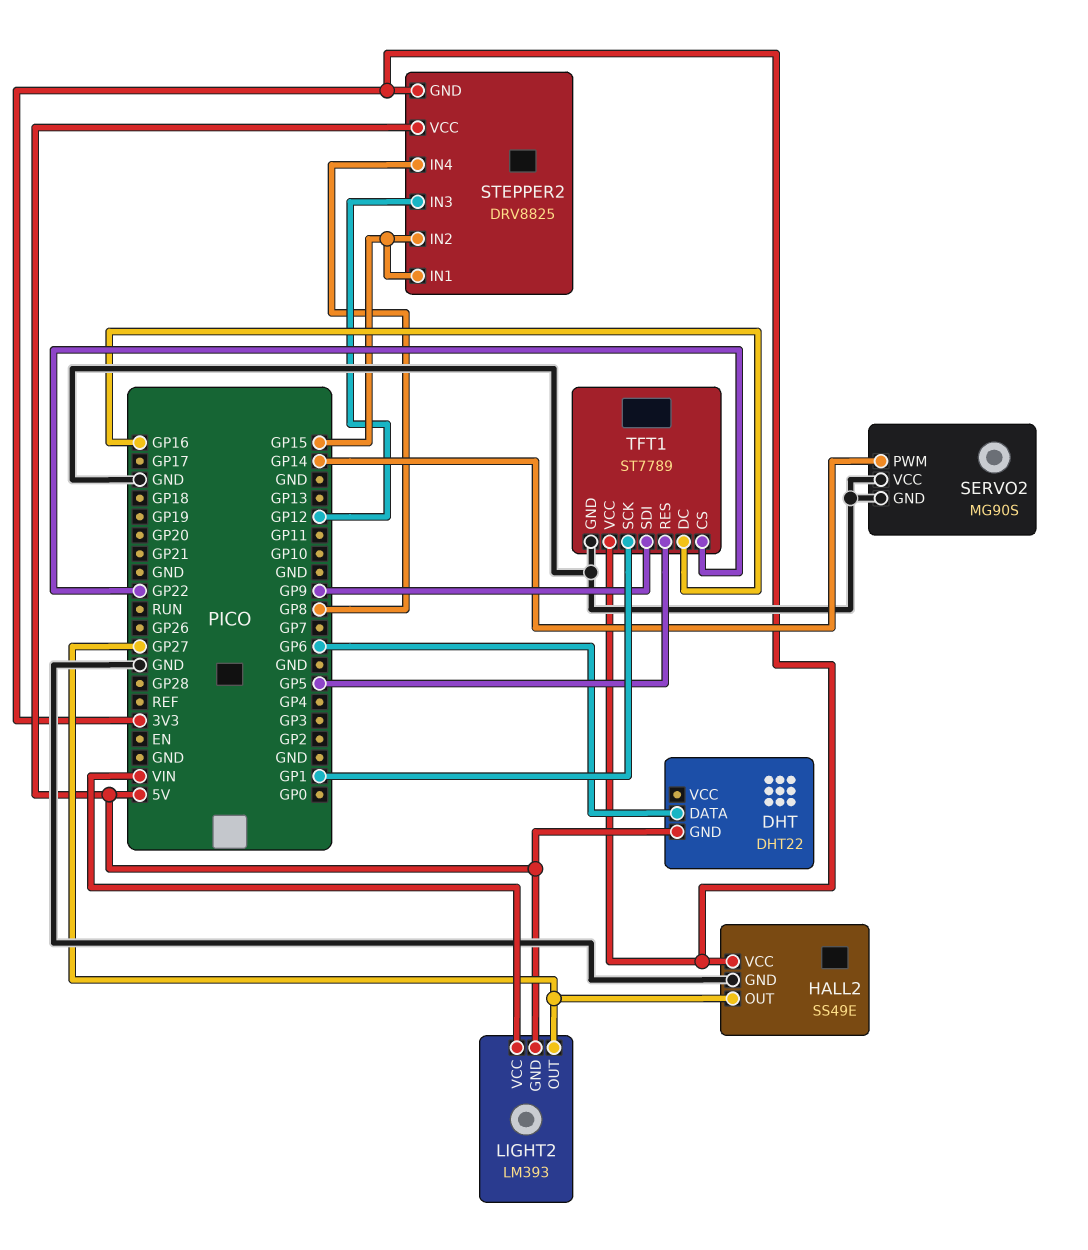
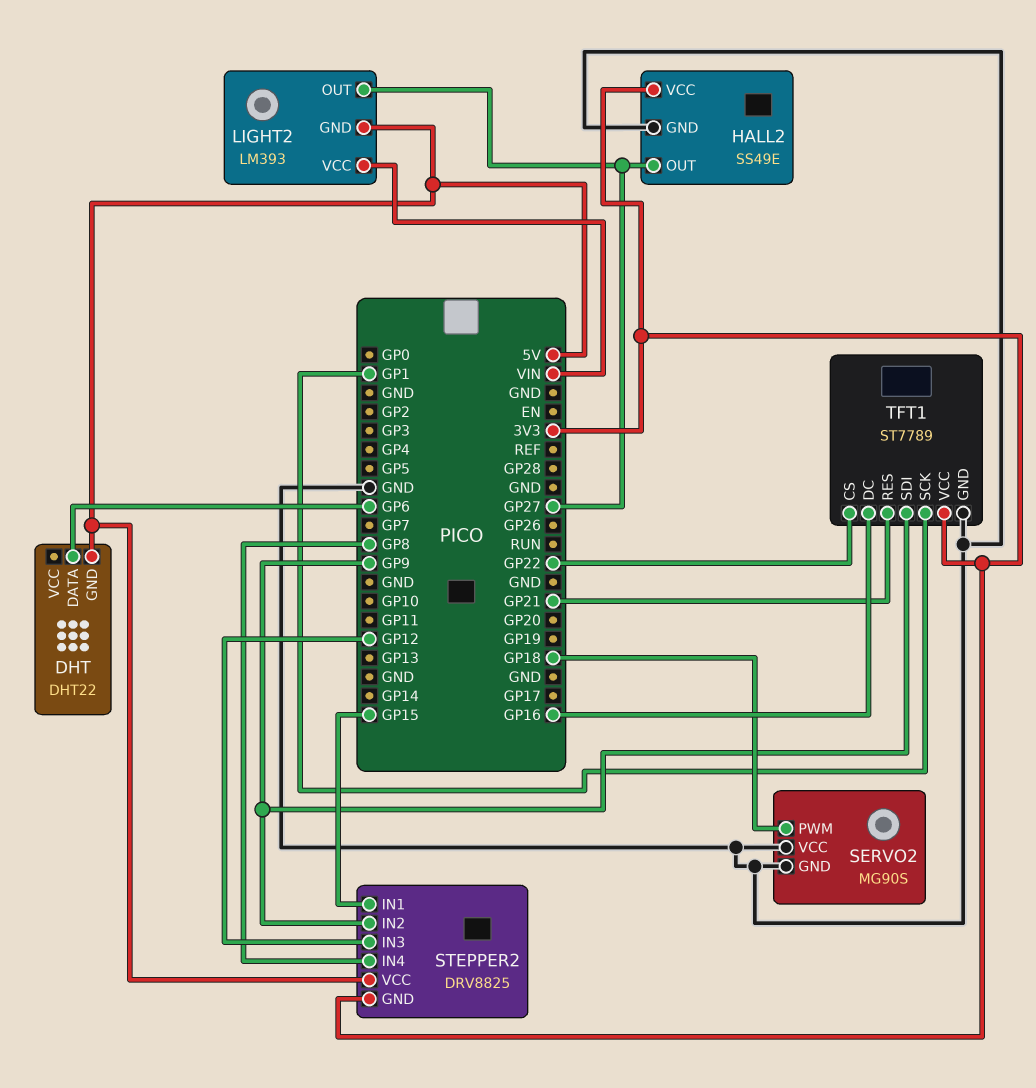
SERVO2 pin PWM: GP14 -> GP18
STEPPER2 pin IN2: GP15 -> GP9
TFT1 pin RES: GP5 -> GP21

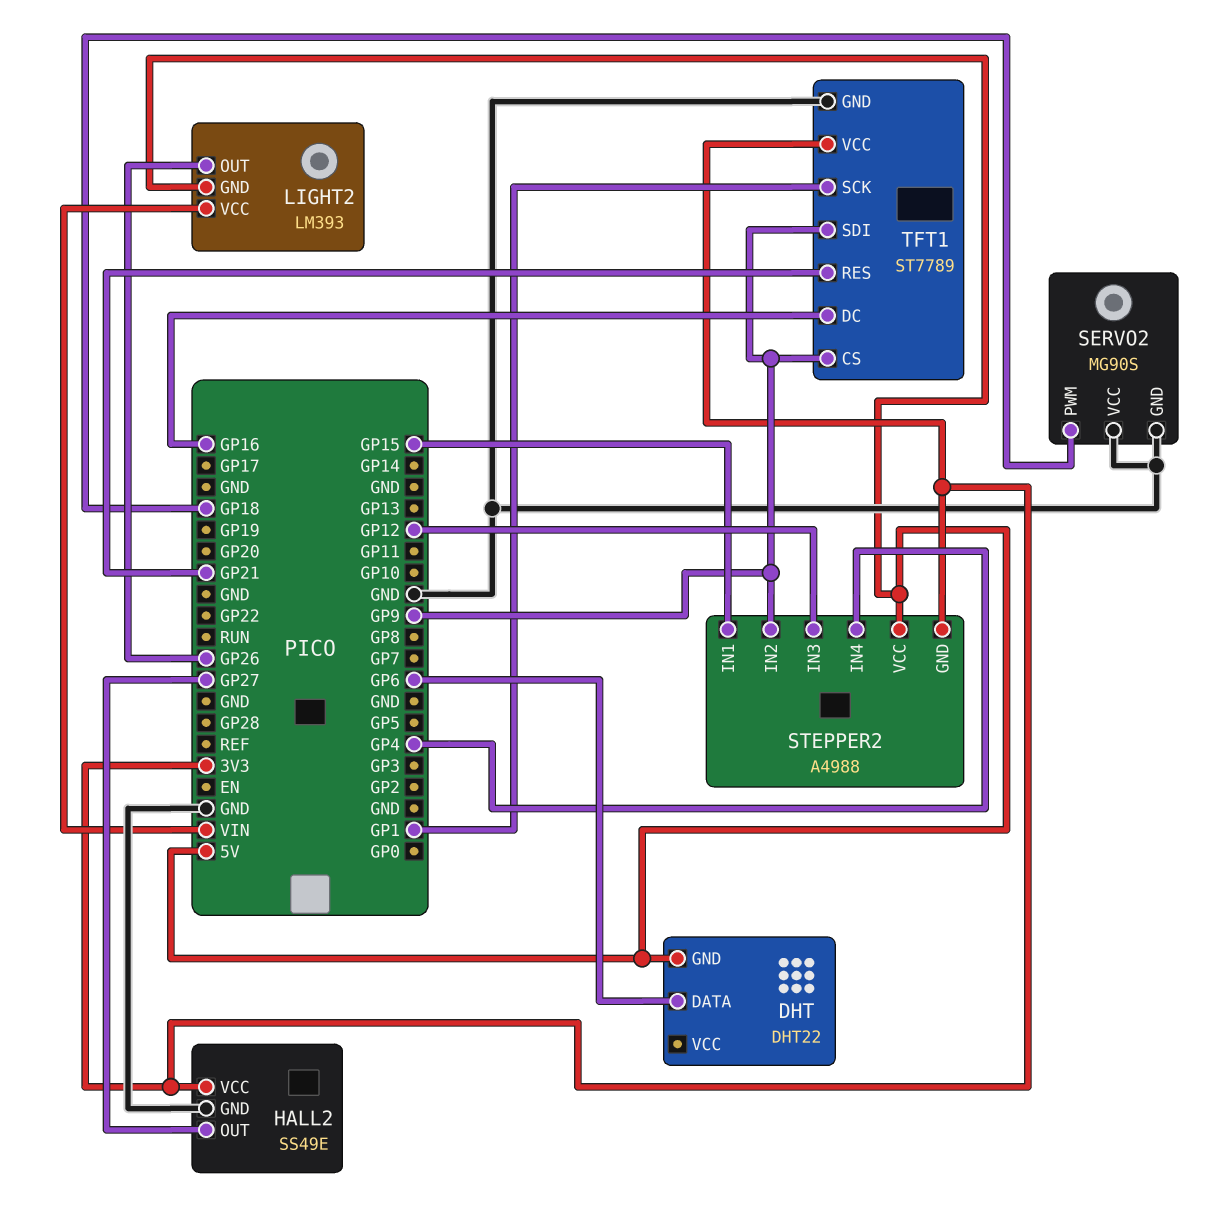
LIGHT2 pin OUT: GP27 -> GP26
STEPPER2: DRV8825 -> A4988
STEPPER2 pin IN4: GP8 -> GP4
TFT1 pin CS: GP22 -> GP9

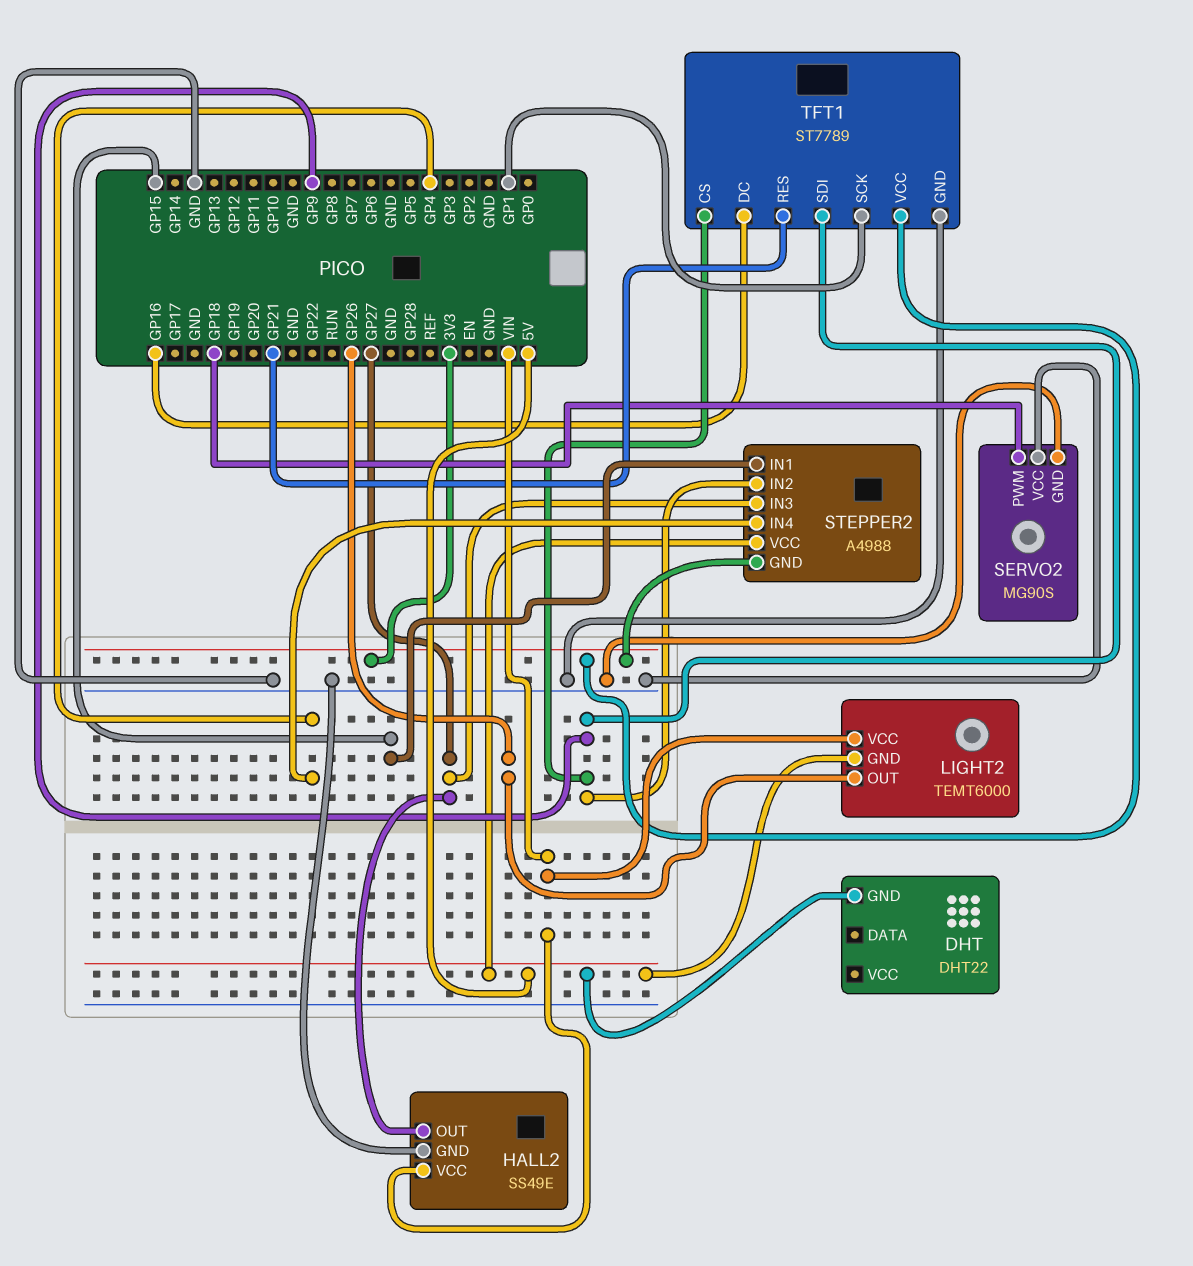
DHT pin DATA: GP6 -> none
HALL2 pin VCC: 3V3 -> VIN
LIGHT2: LM393 -> TEMT6000
STEPPER2 pin IN3: GP12 -> GP27

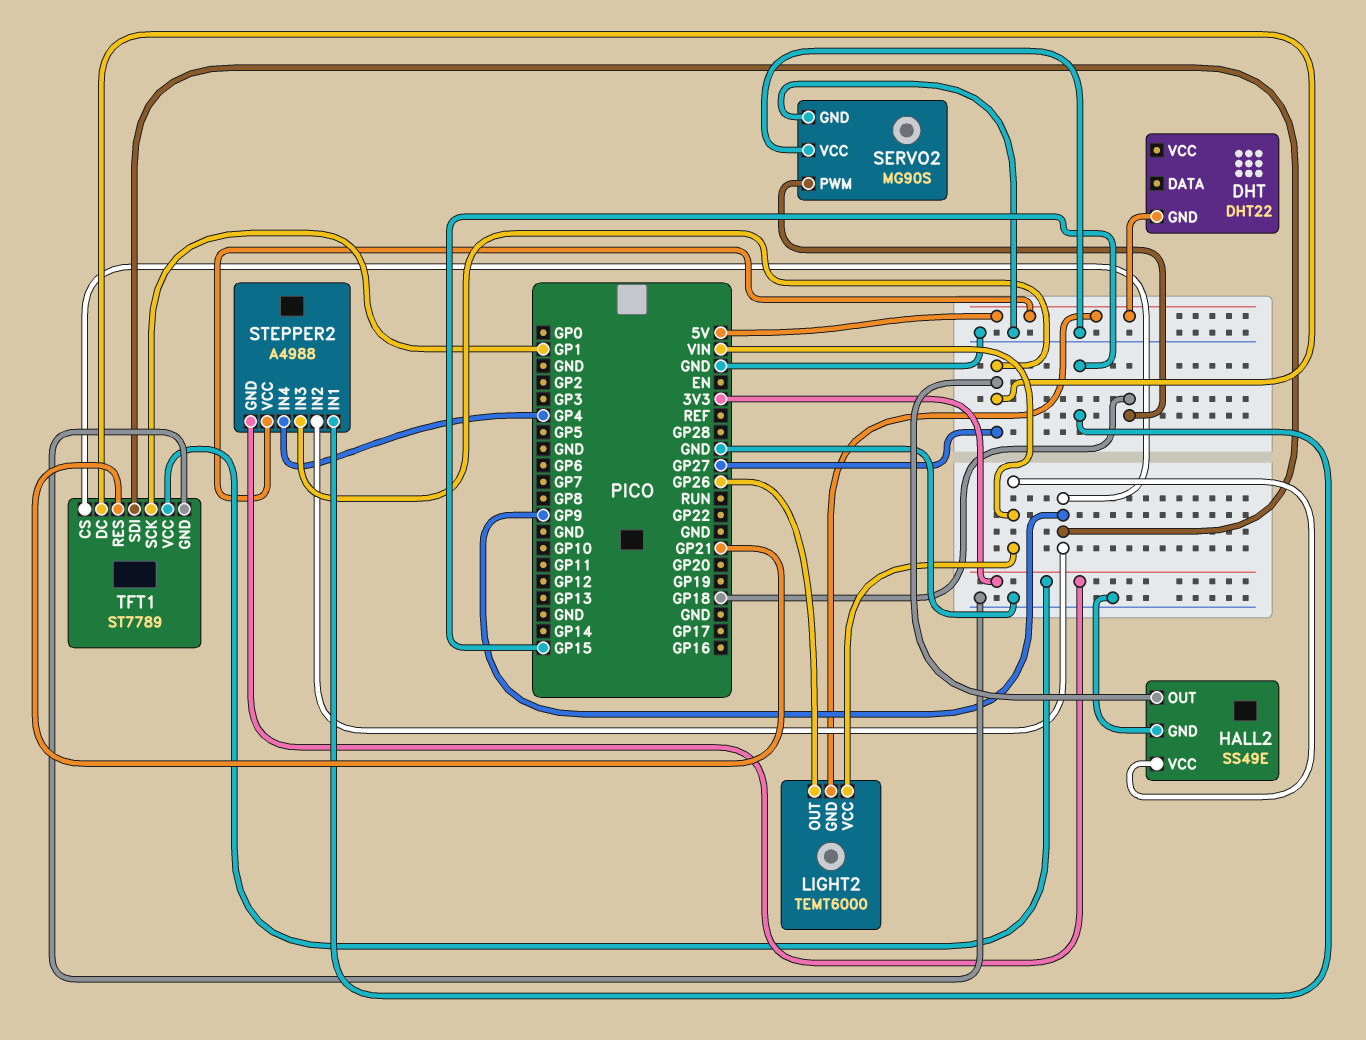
TFT1 pin DC: GP16 -> GP27

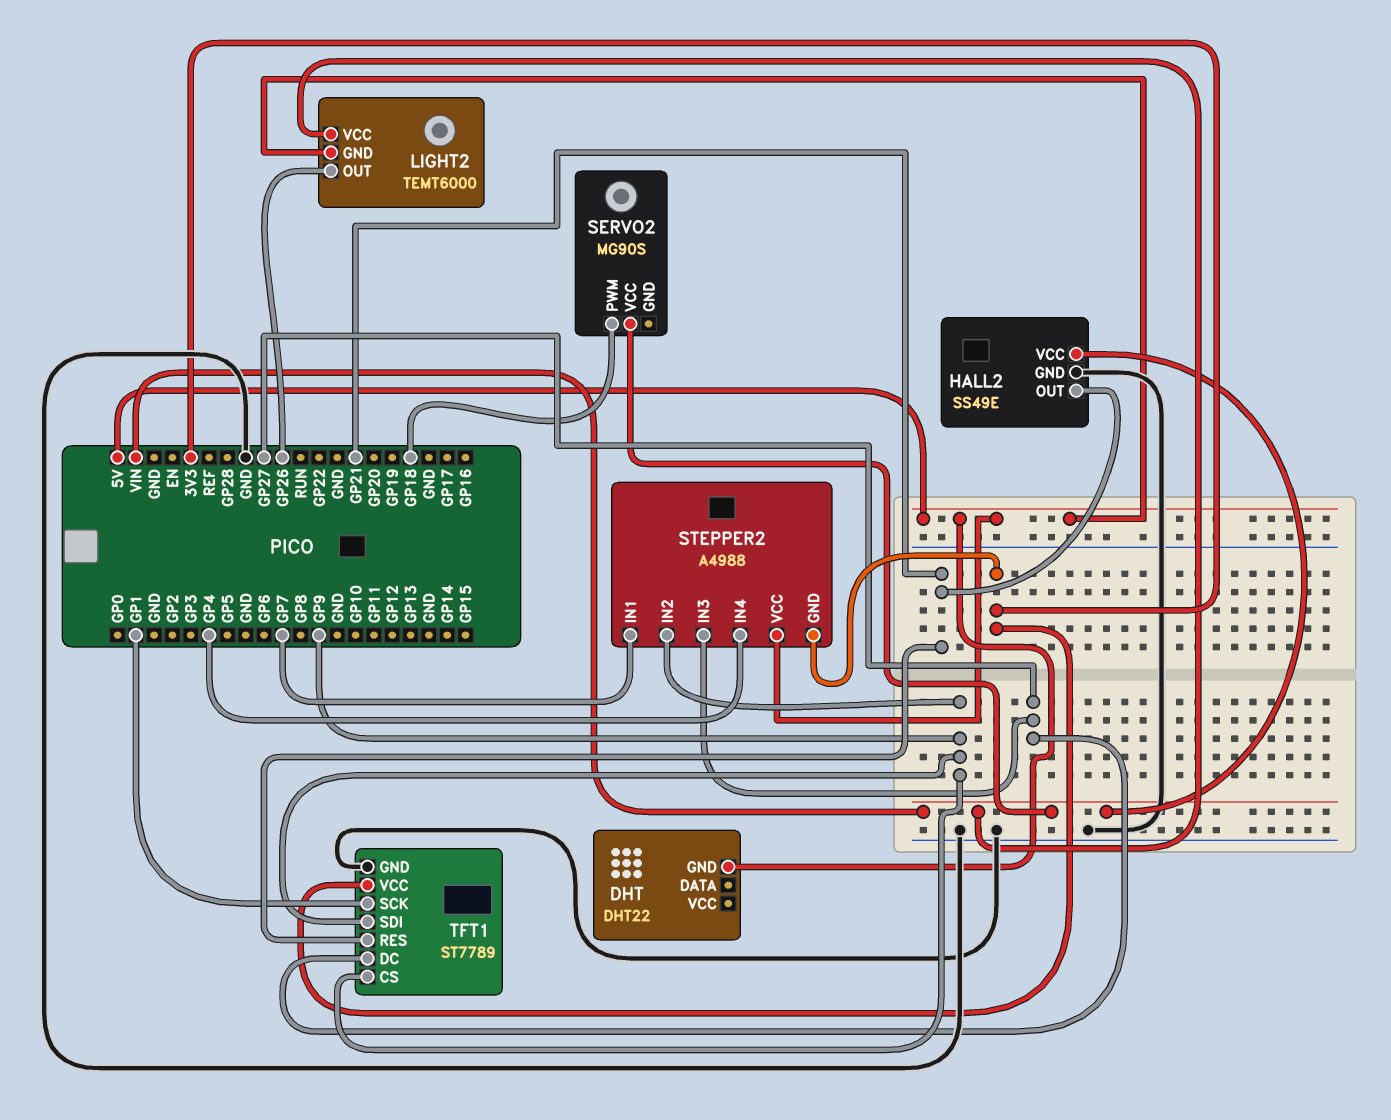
HALL2 pin OUT: GP27 -> GP21
SERVO2 pin GND: GND -> none
SERVO2 pin VCC: GND -> VIN
STEPPER2 pin IN1: GP15 -> GP7

